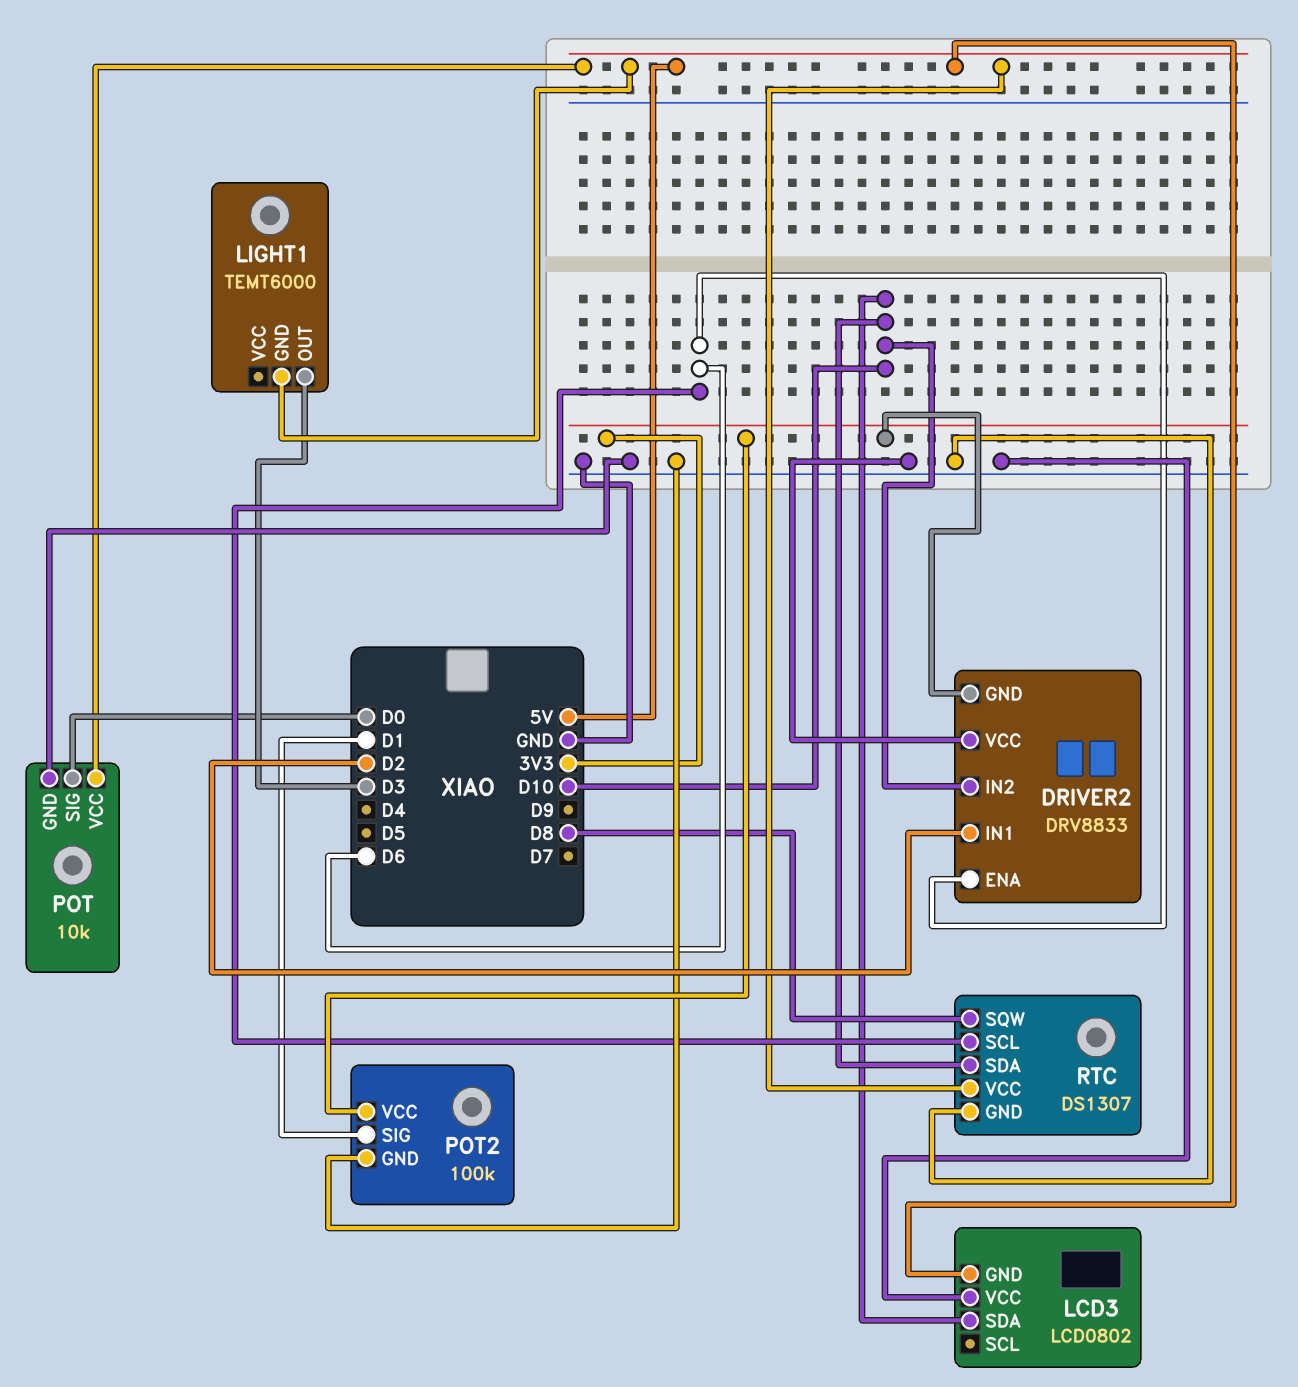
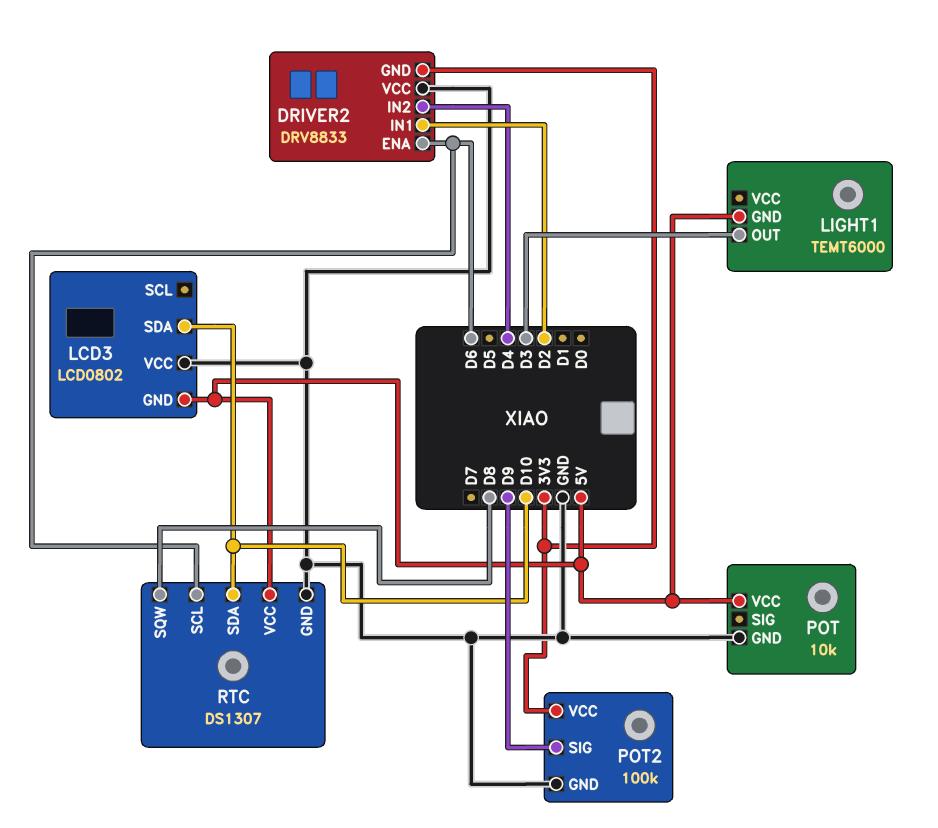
DRIVER2 pin IN2: D10 -> D4
POT pin SIG: D0 -> none
POT2 pin SIG: D1 -> D9

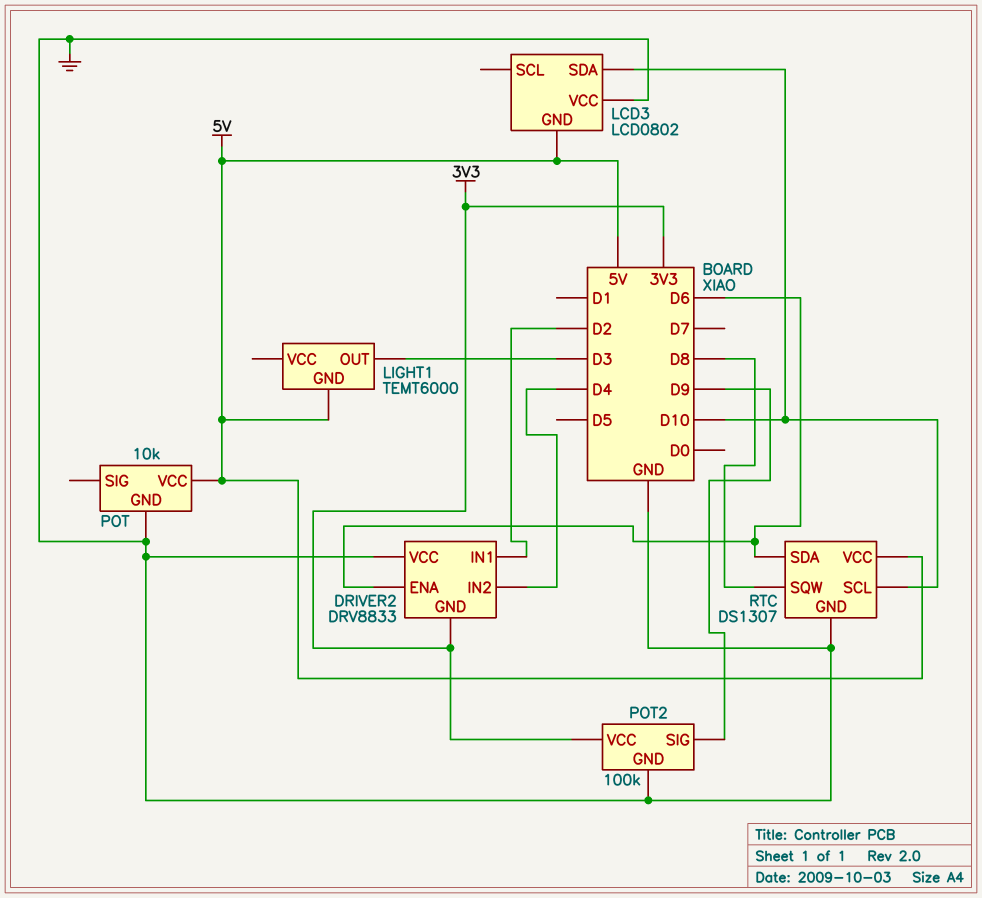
RTC pin SCL: D6 -> D10
RTC pin SDA: D10 -> D6

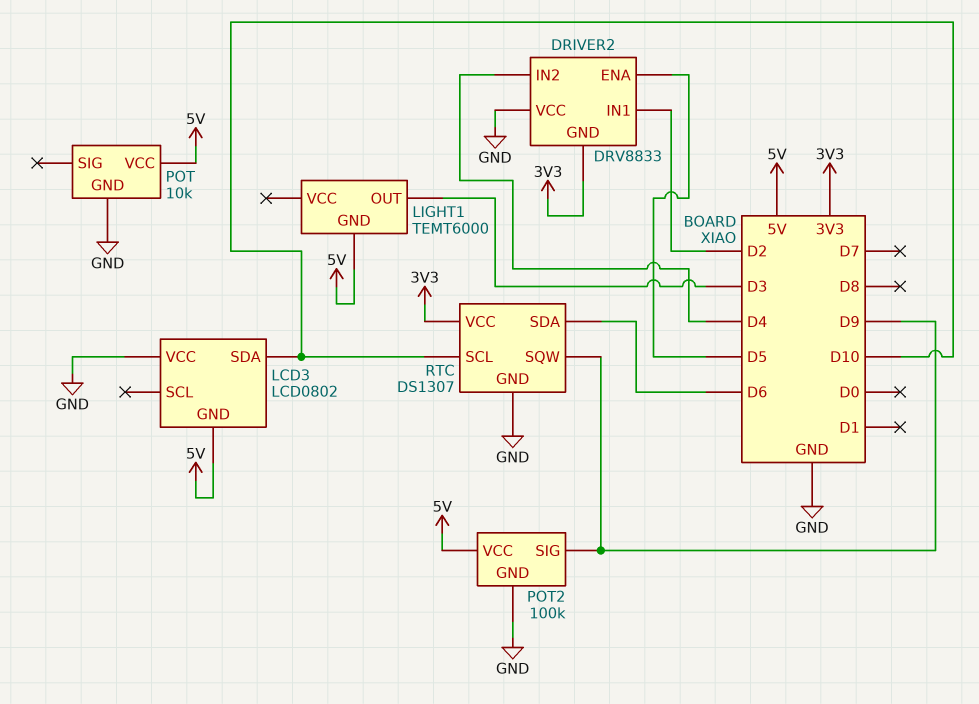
DRIVER2 pin ENA: D6 -> D5
POT2 pin VCC: 3V3 -> 5V
RTC pin SQW: D8 -> D9
RTC pin VCC: 5V -> 3V3

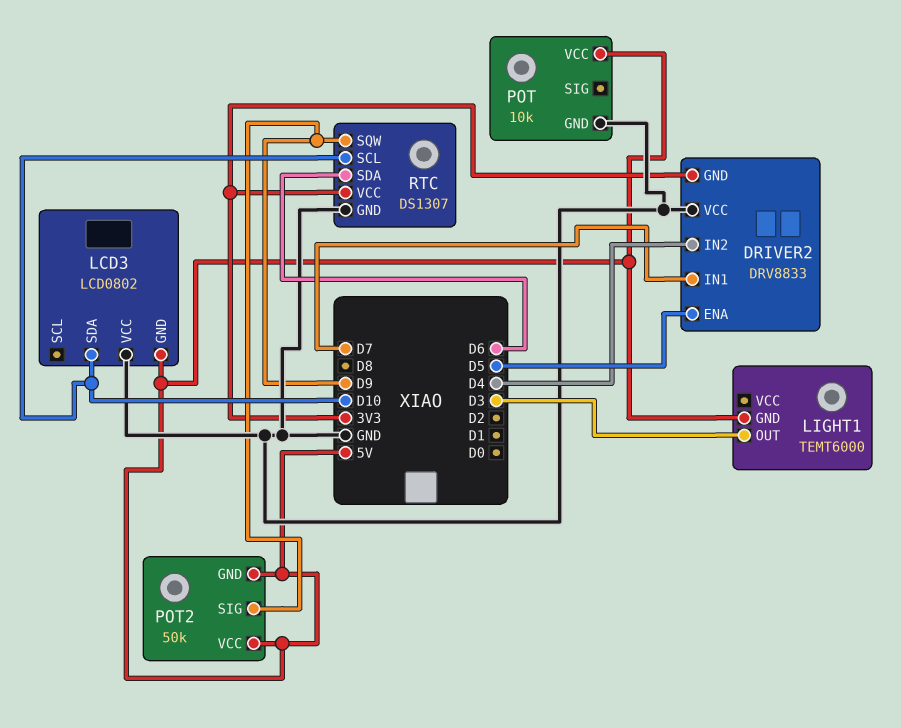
DRIVER2 pin IN1: D2 -> D7
POT2: 100k -> 50k
POT2 pin GND: GND -> 5V

